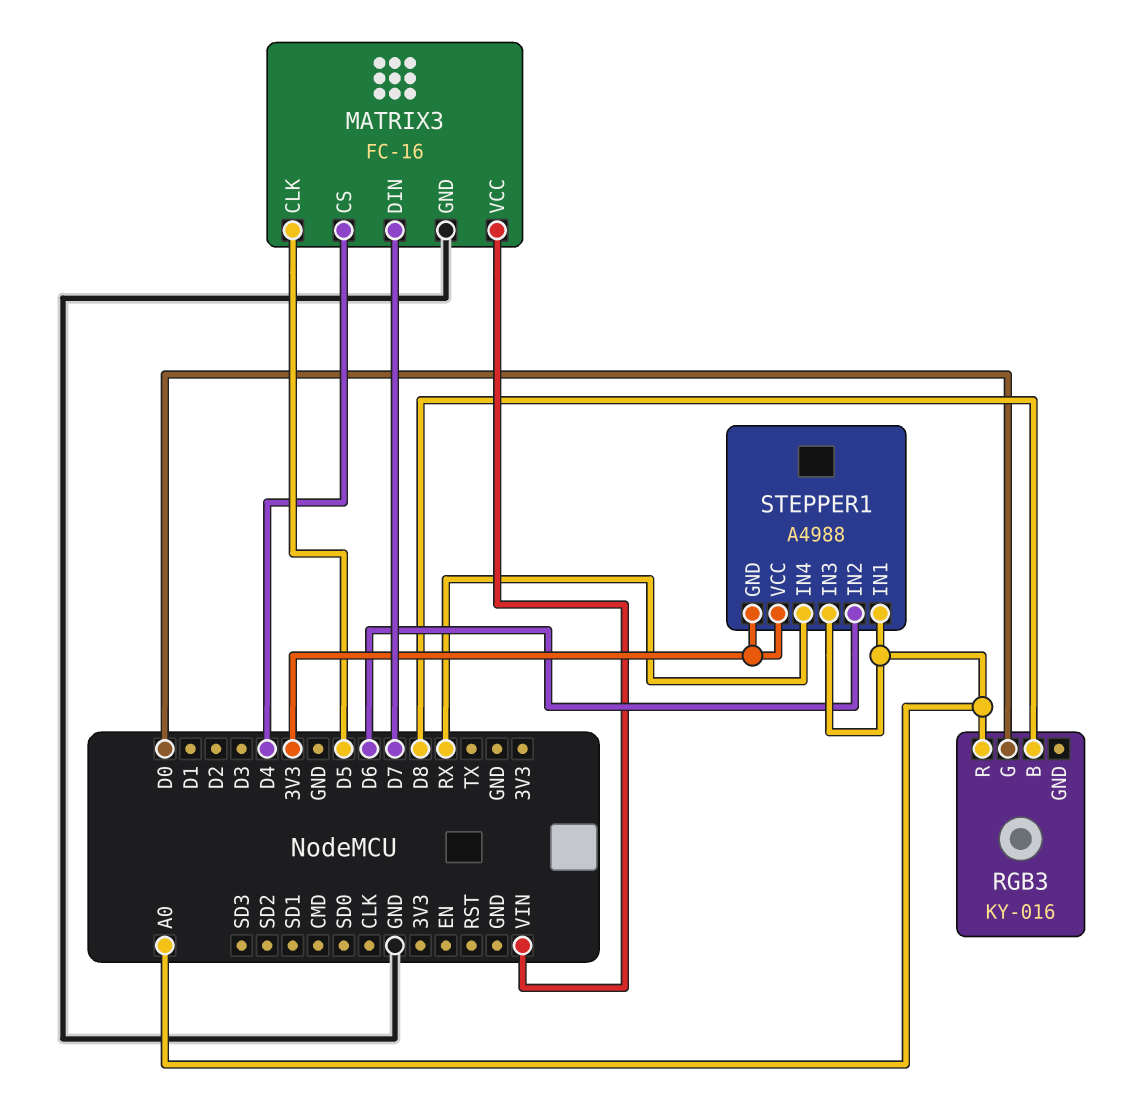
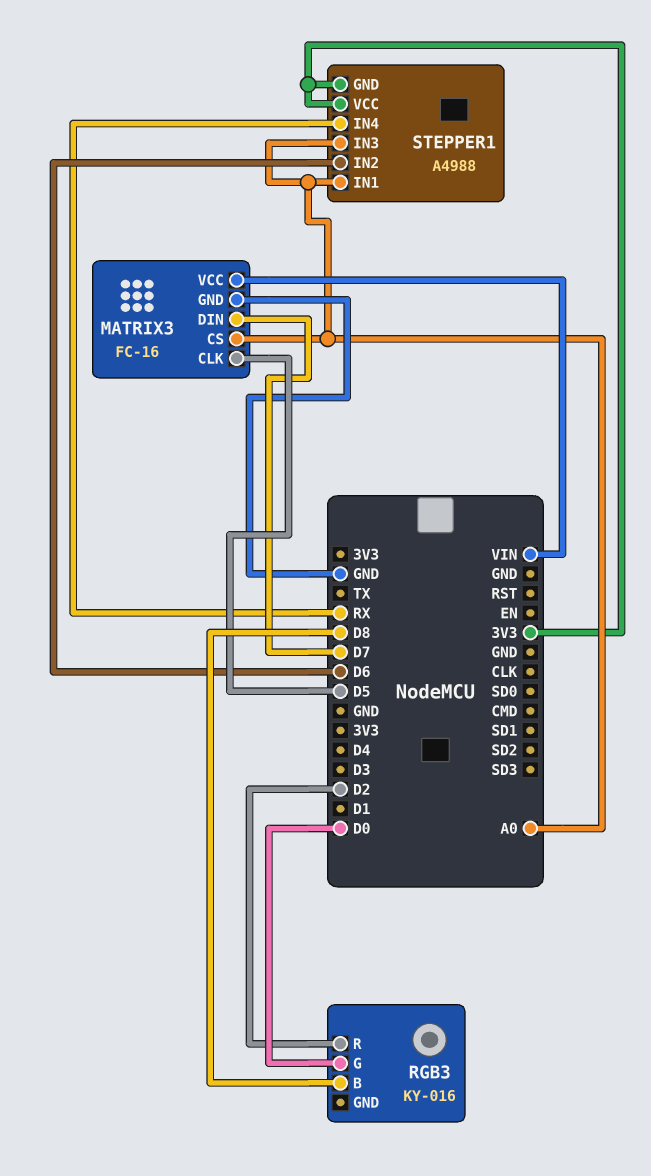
MATRIX3 pin CS: D4 -> A0
RGB3 pin R: A0 -> D2

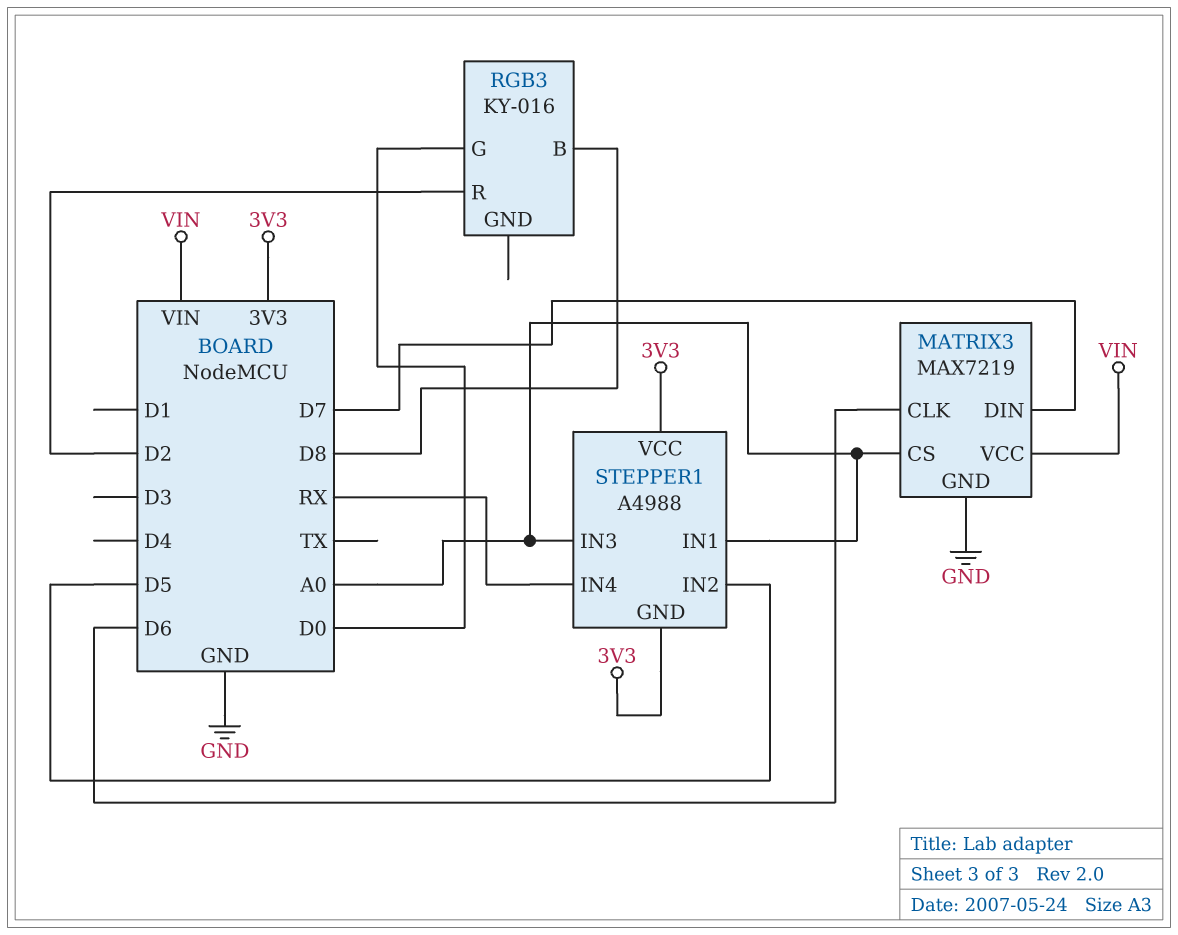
MATRIX3: FC-16 -> MAX7219
MATRIX3 pin CLK: D5 -> D6
STEPPER1 pin IN2: D6 -> D5

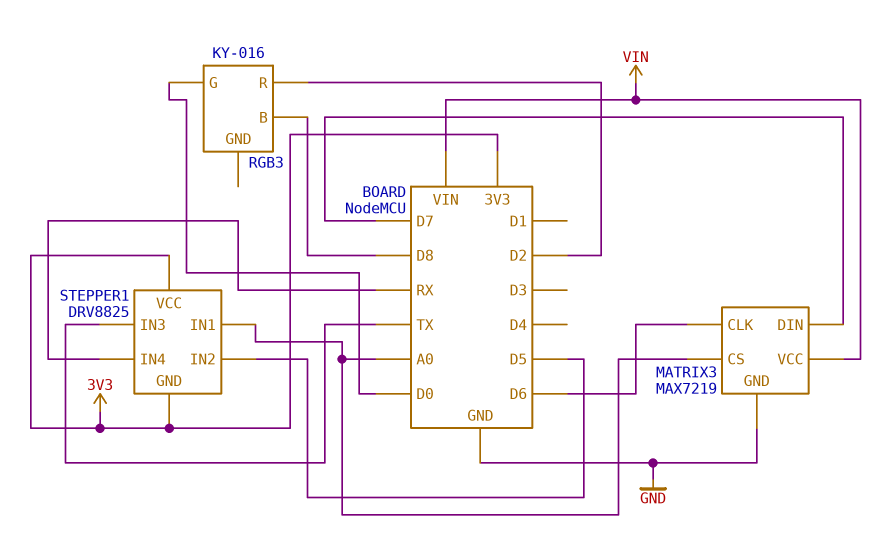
STEPPER1: A4988 -> DRV8825
STEPPER1 pin IN3: A0 -> TX

